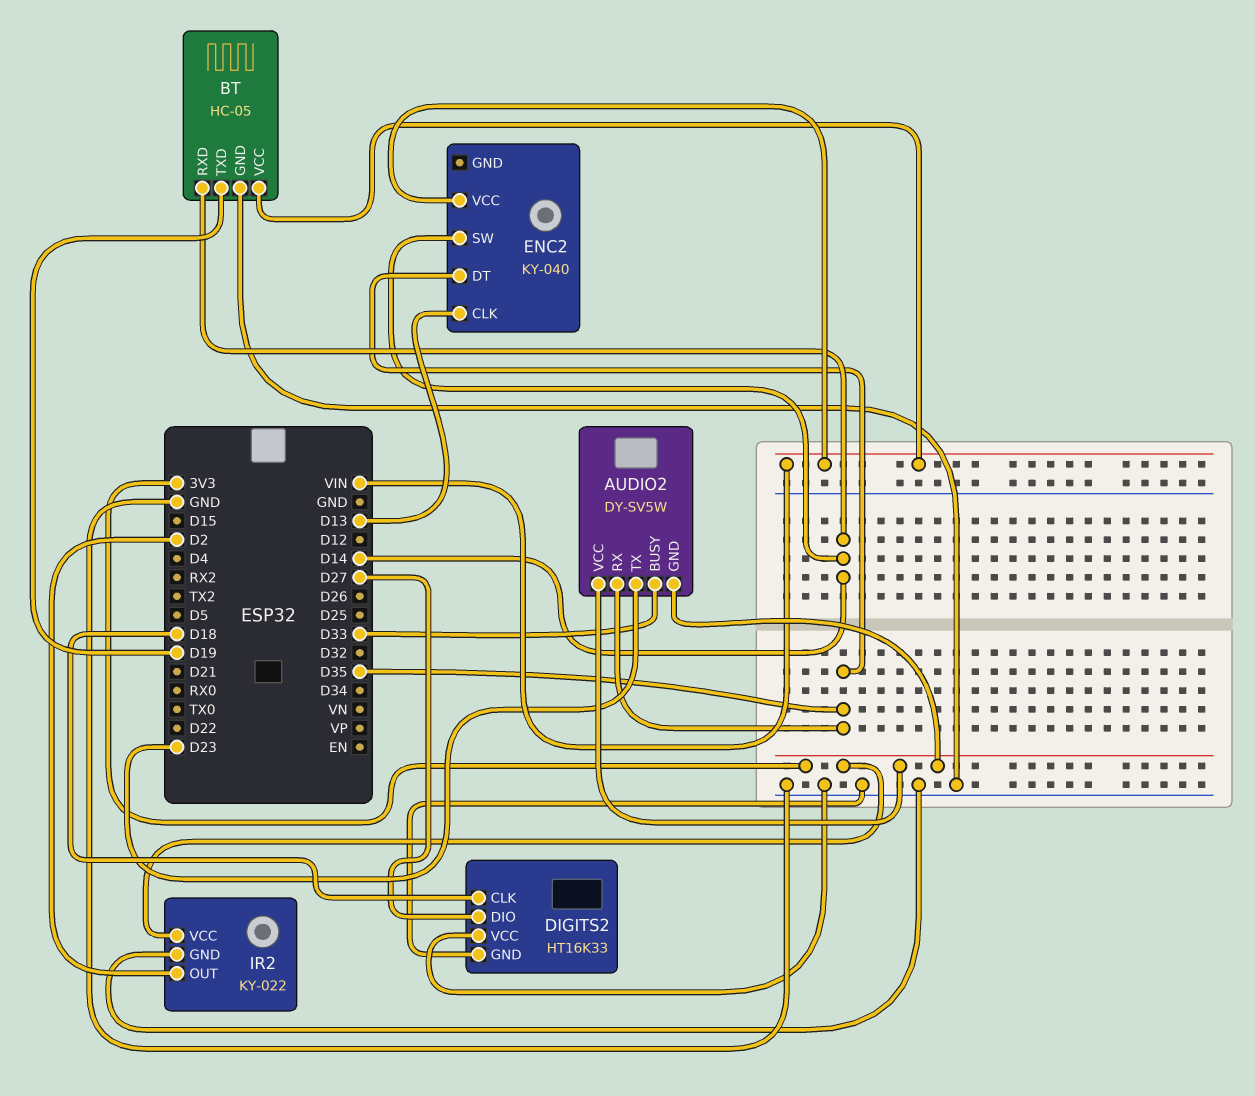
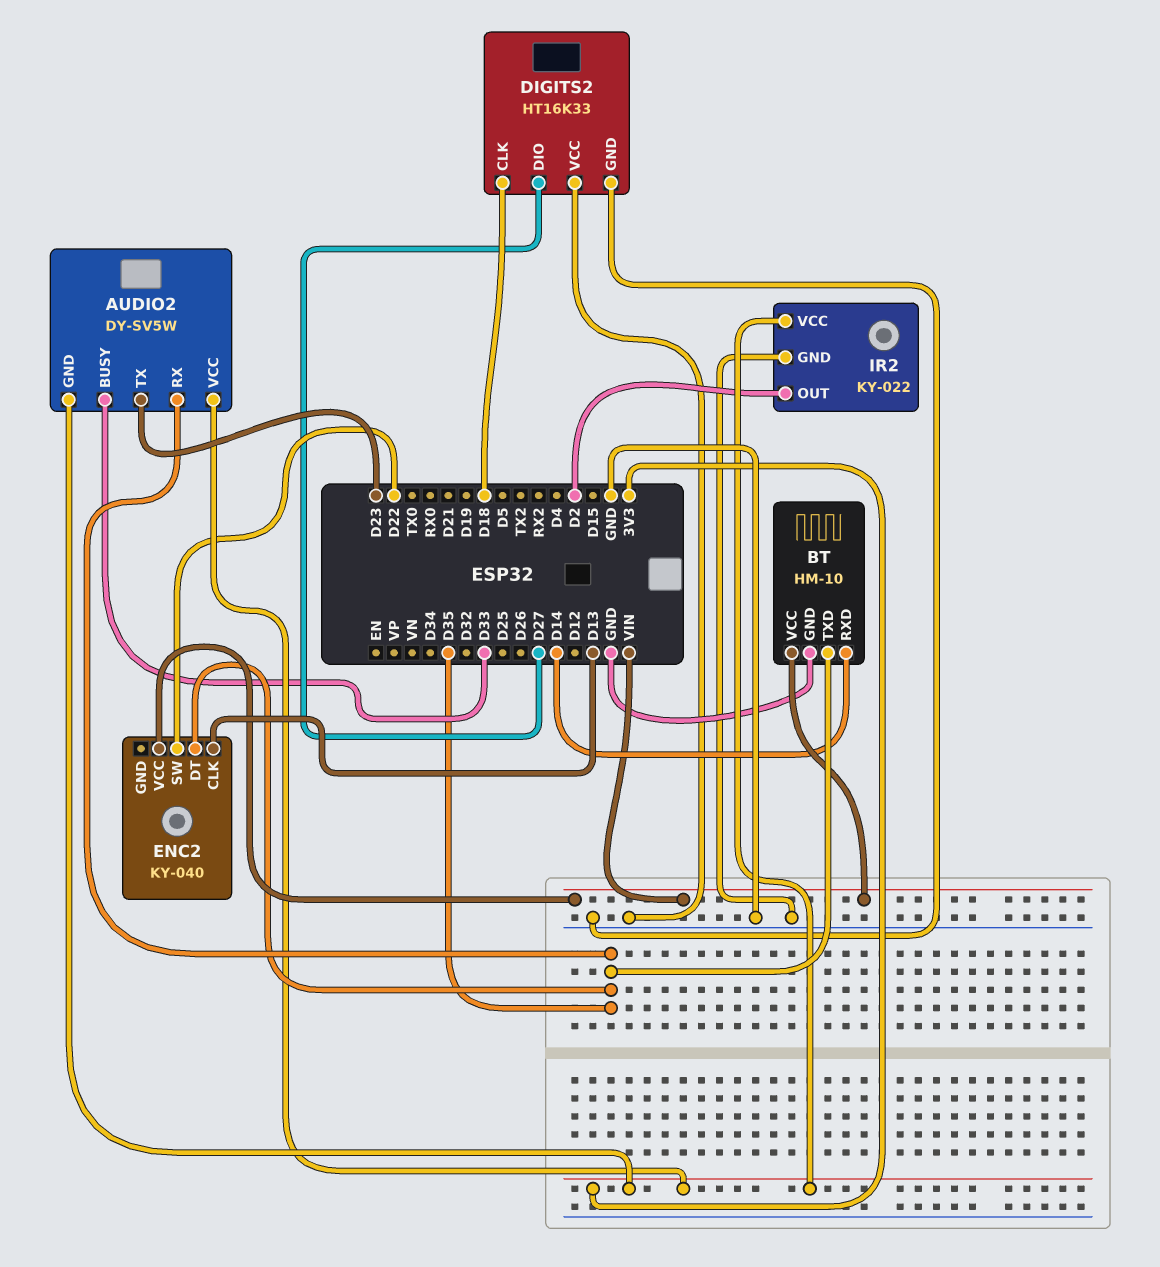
BT: HC-05 -> HM-10
BT pin TXD: D19 -> D35
ENC2 pin SW: D14 -> D22

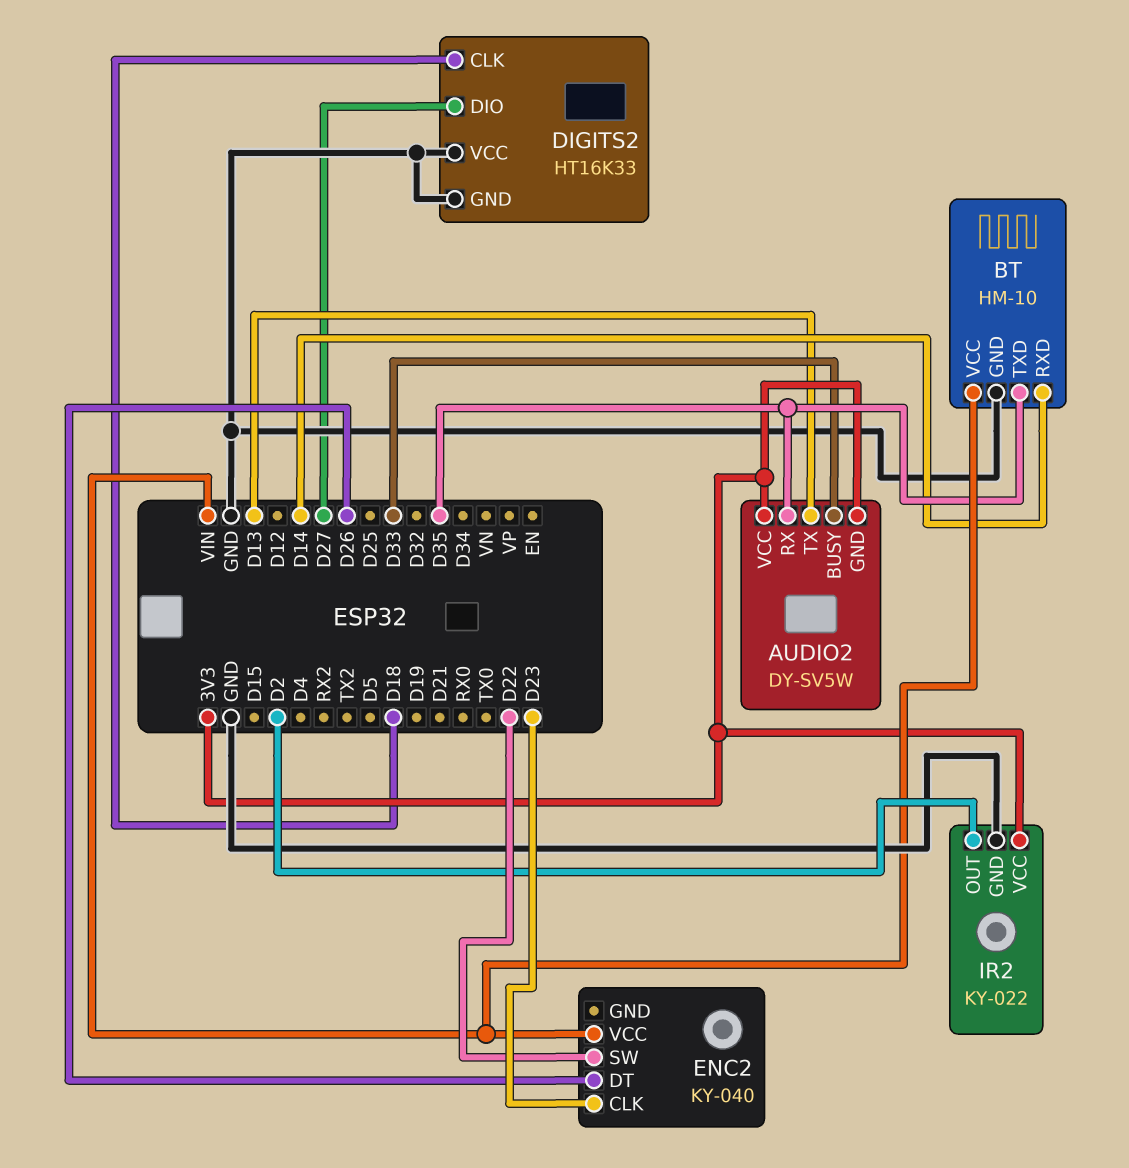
AUDIO2 pin TX: D23 -> D13
ENC2 pin CLK: D13 -> D23
ENC2 pin DT: D35 -> D26

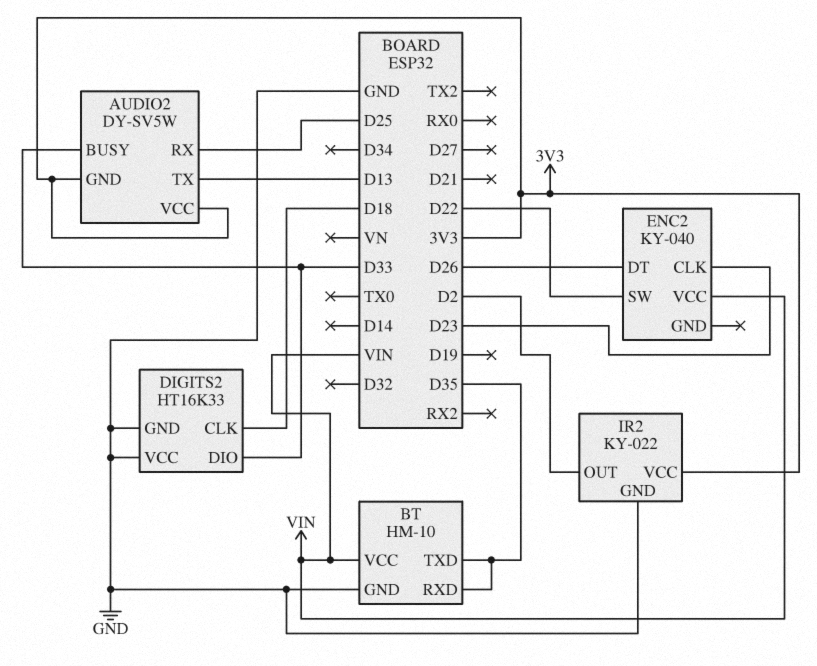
AUDIO2 pin RX: D35 -> D25
BT pin RXD: D14 -> D35
DIGITS2 pin DIO: D27 -> D33

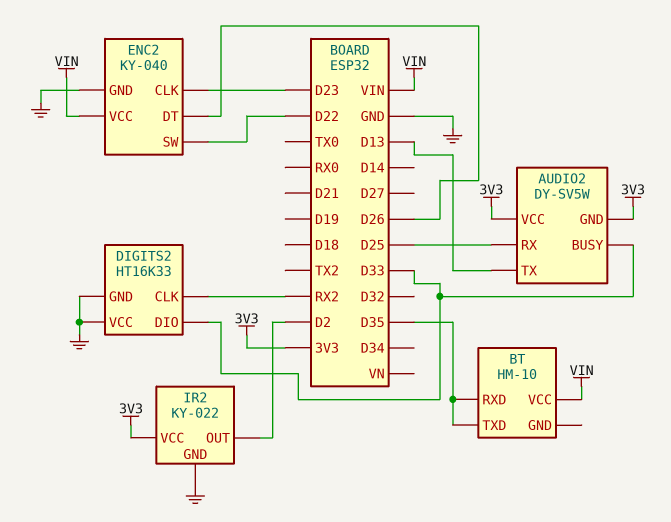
BT pin GND: GND -> none
DIGITS2 pin CLK: D18 -> RX2
ENC2 pin GND: none -> GND

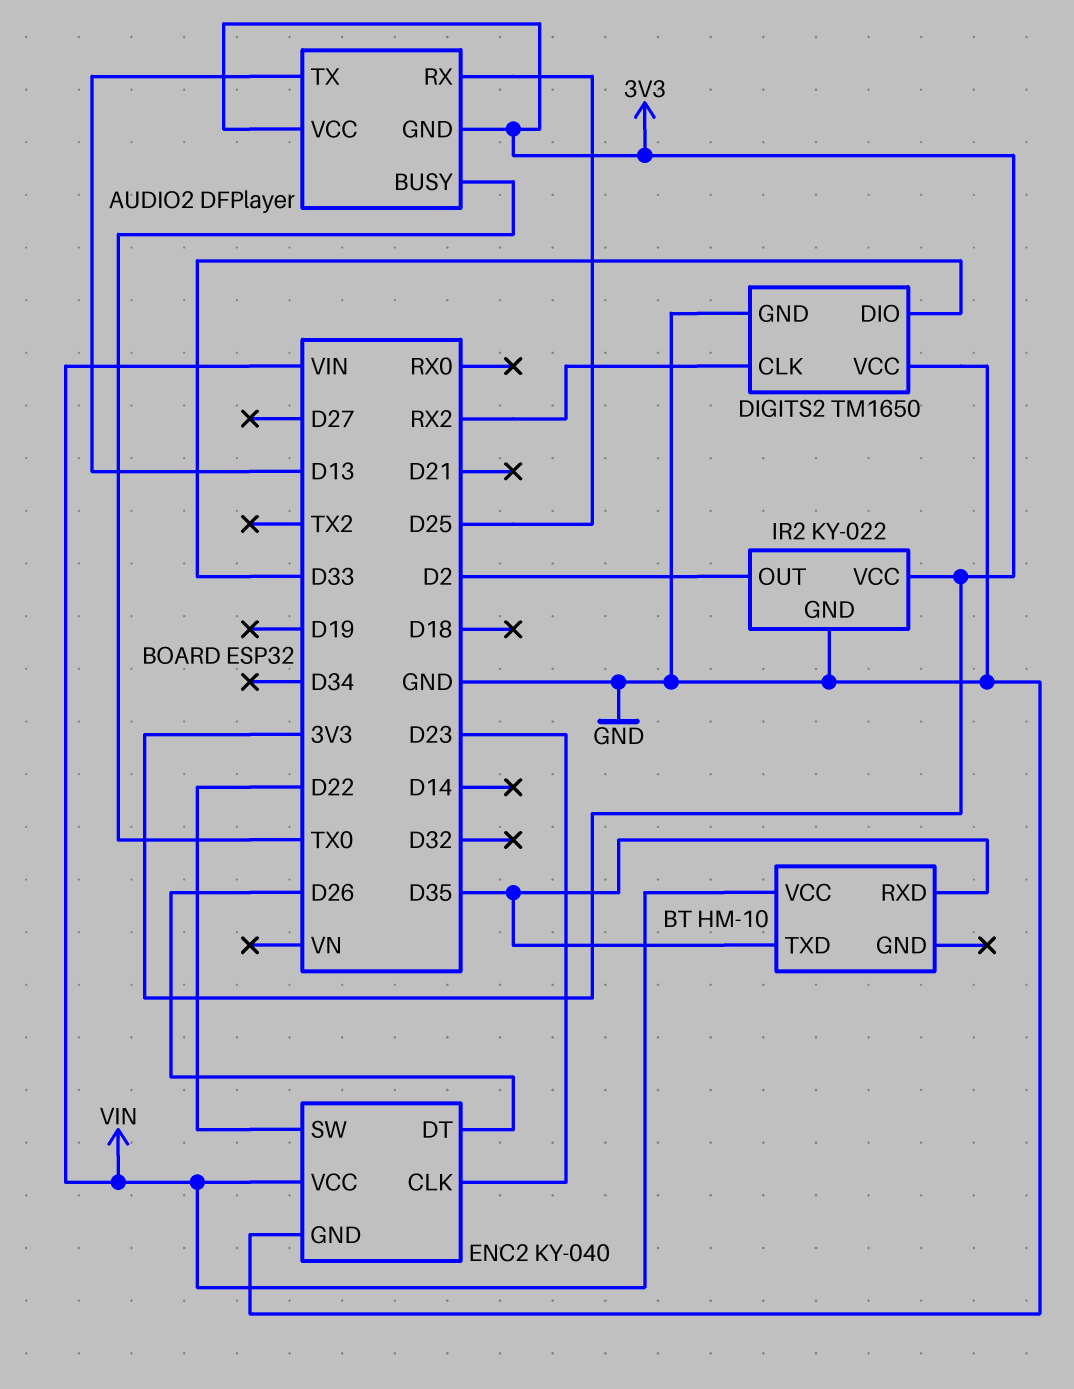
AUDIO2: DY-SV5W -> DFPlayer
AUDIO2 pin BUSY: D33 -> TX0
DIGITS2: HT16K33 -> TM1650

